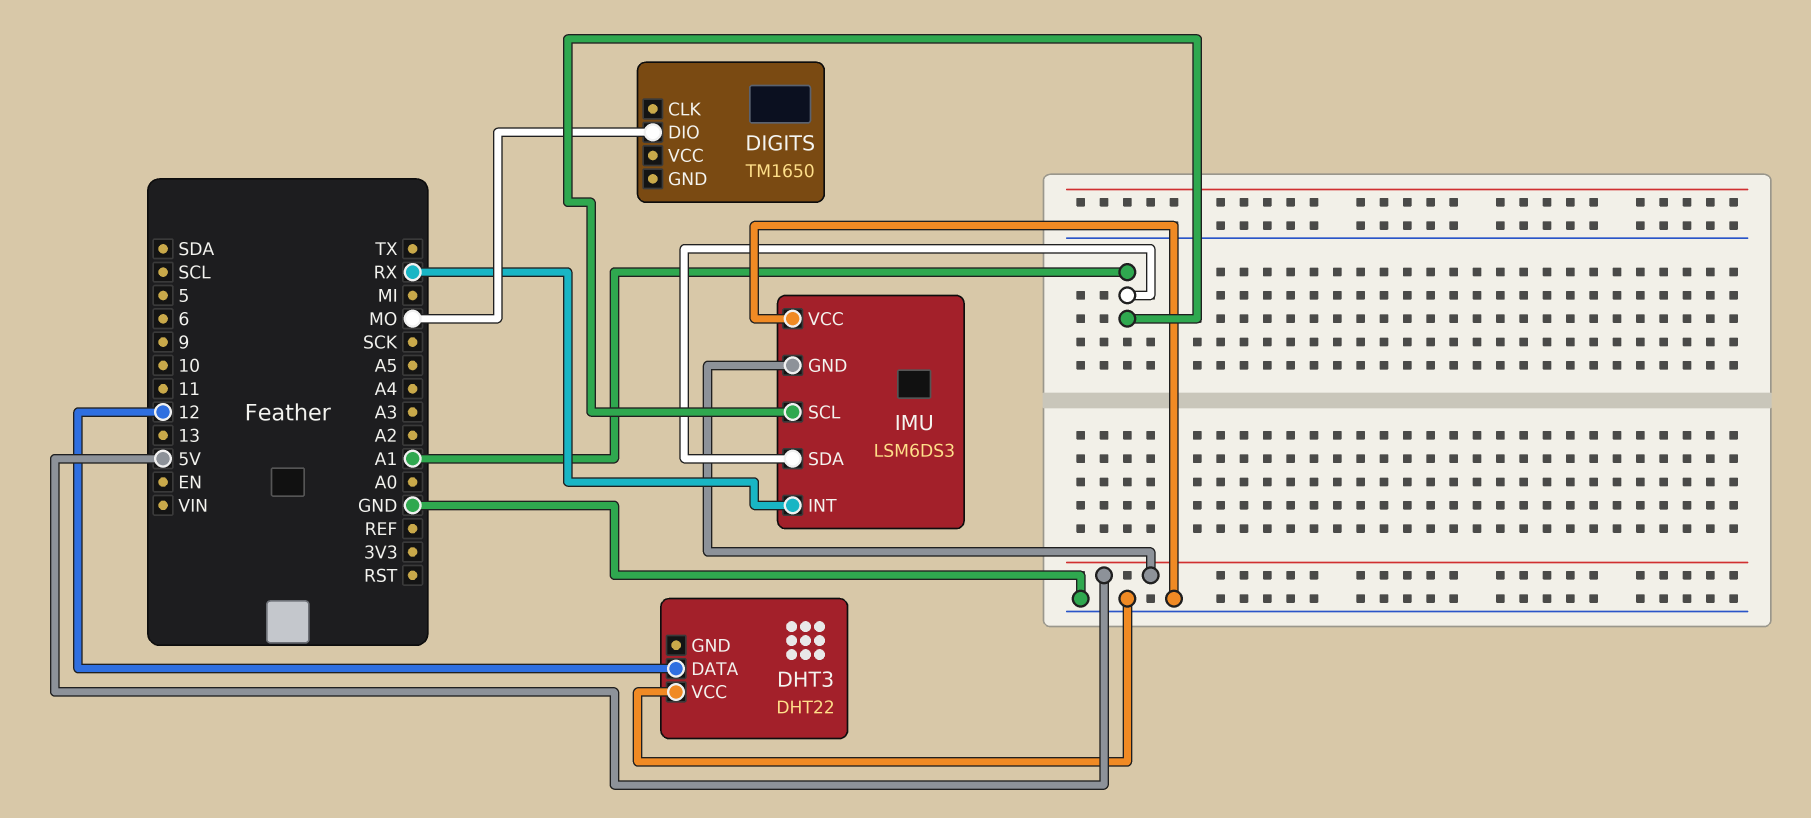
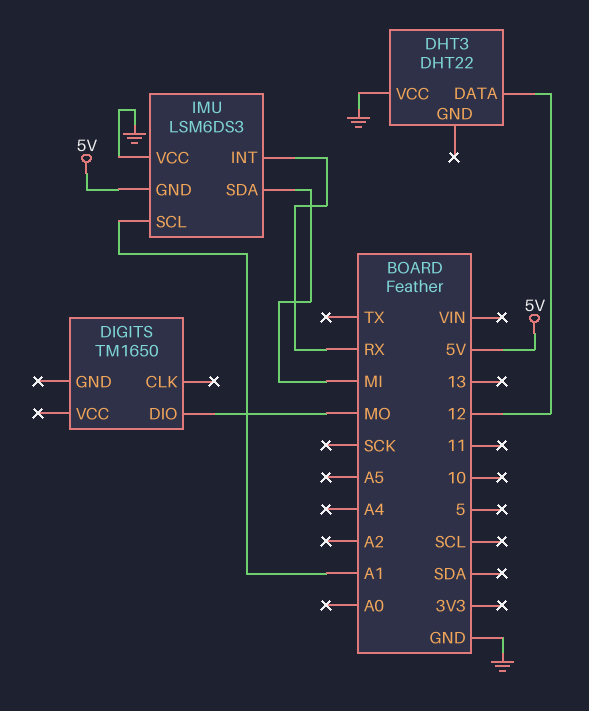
IMU pin SDA: A1 -> MI

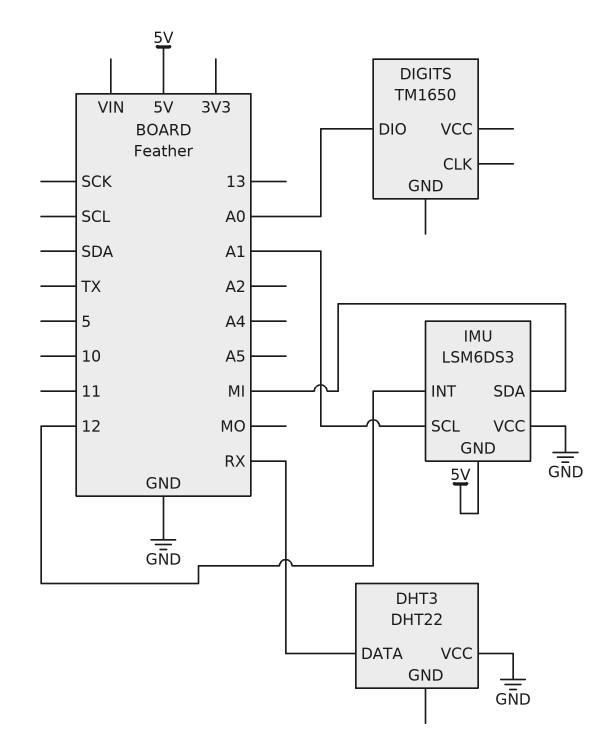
DHT3 pin DATA: 12 -> RX
DIGITS pin DIO: MO -> A0
IMU pin INT: RX -> 12

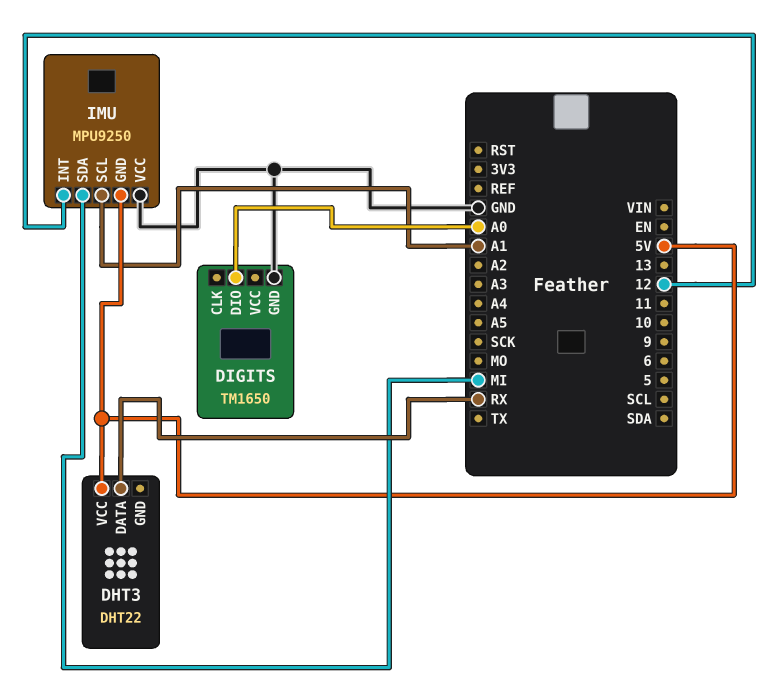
DHT3 pin VCC: GND -> 5V
DIGITS pin GND: none -> GND
IMU: LSM6DS3 -> MPU9250

